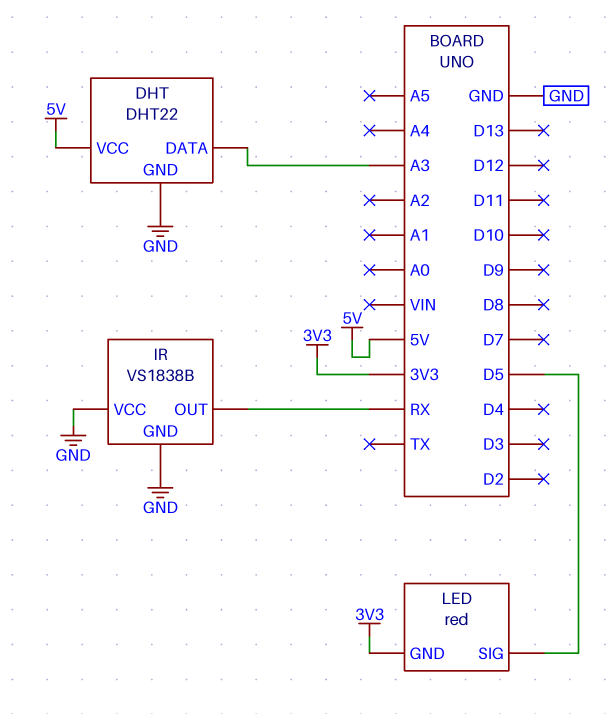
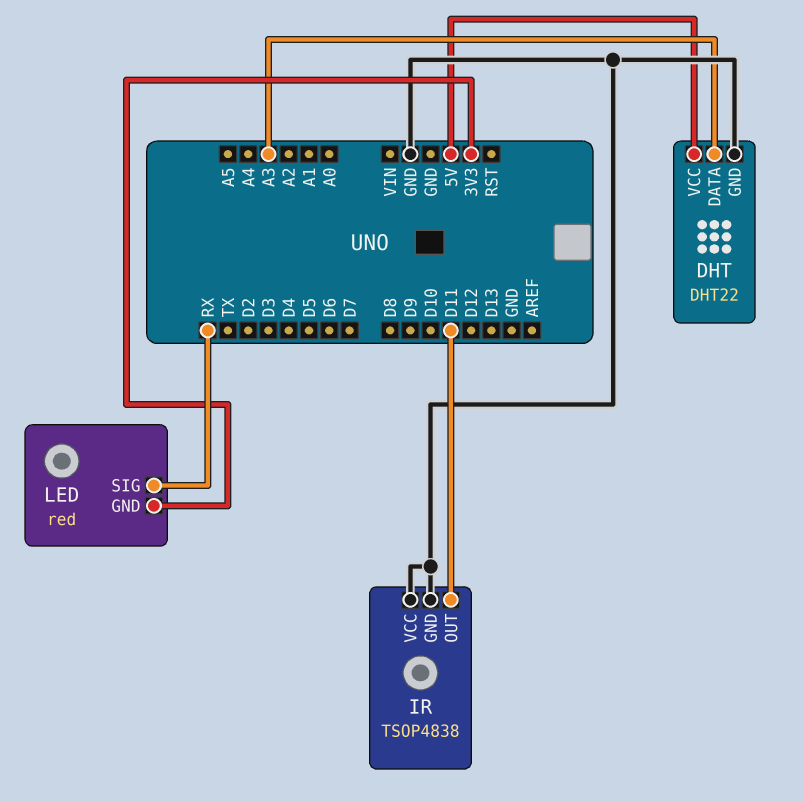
IR: VS1838B -> TSOP4838
IR pin OUT: RX -> D11
LED pin SIG: D5 -> RX

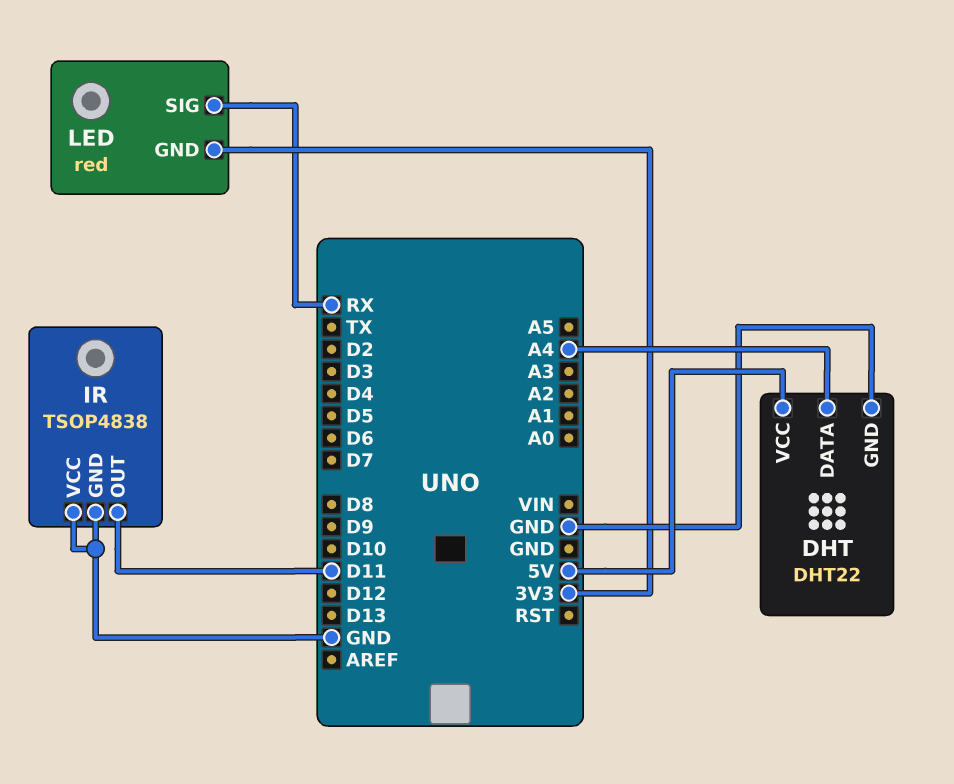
DHT pin DATA: A3 -> A4

